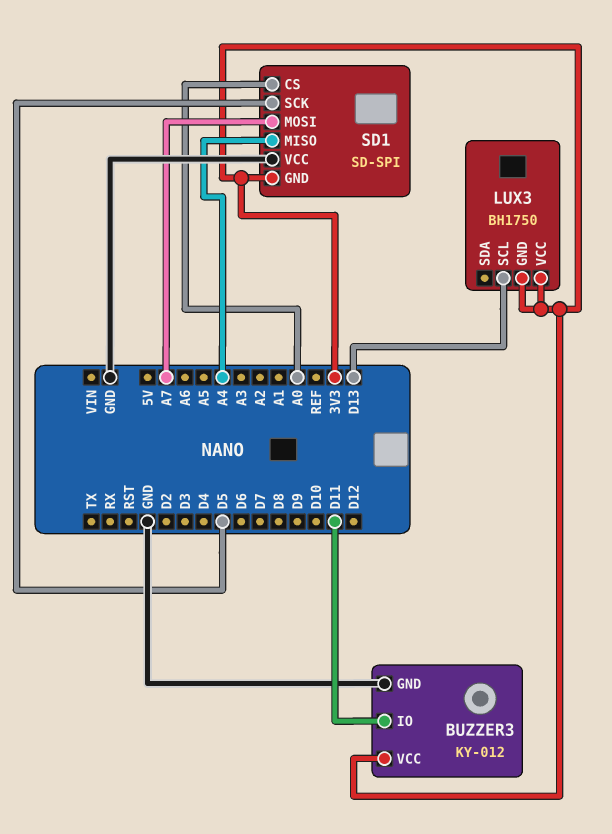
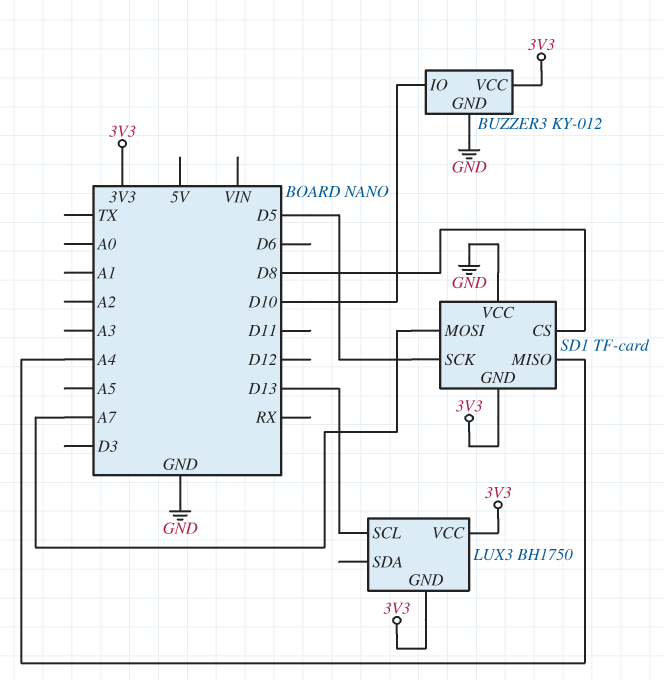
BUZZER3 pin IO: D11 -> D10
SD1: SD-SPI -> TF-card
SD1 pin CS: A0 -> D8

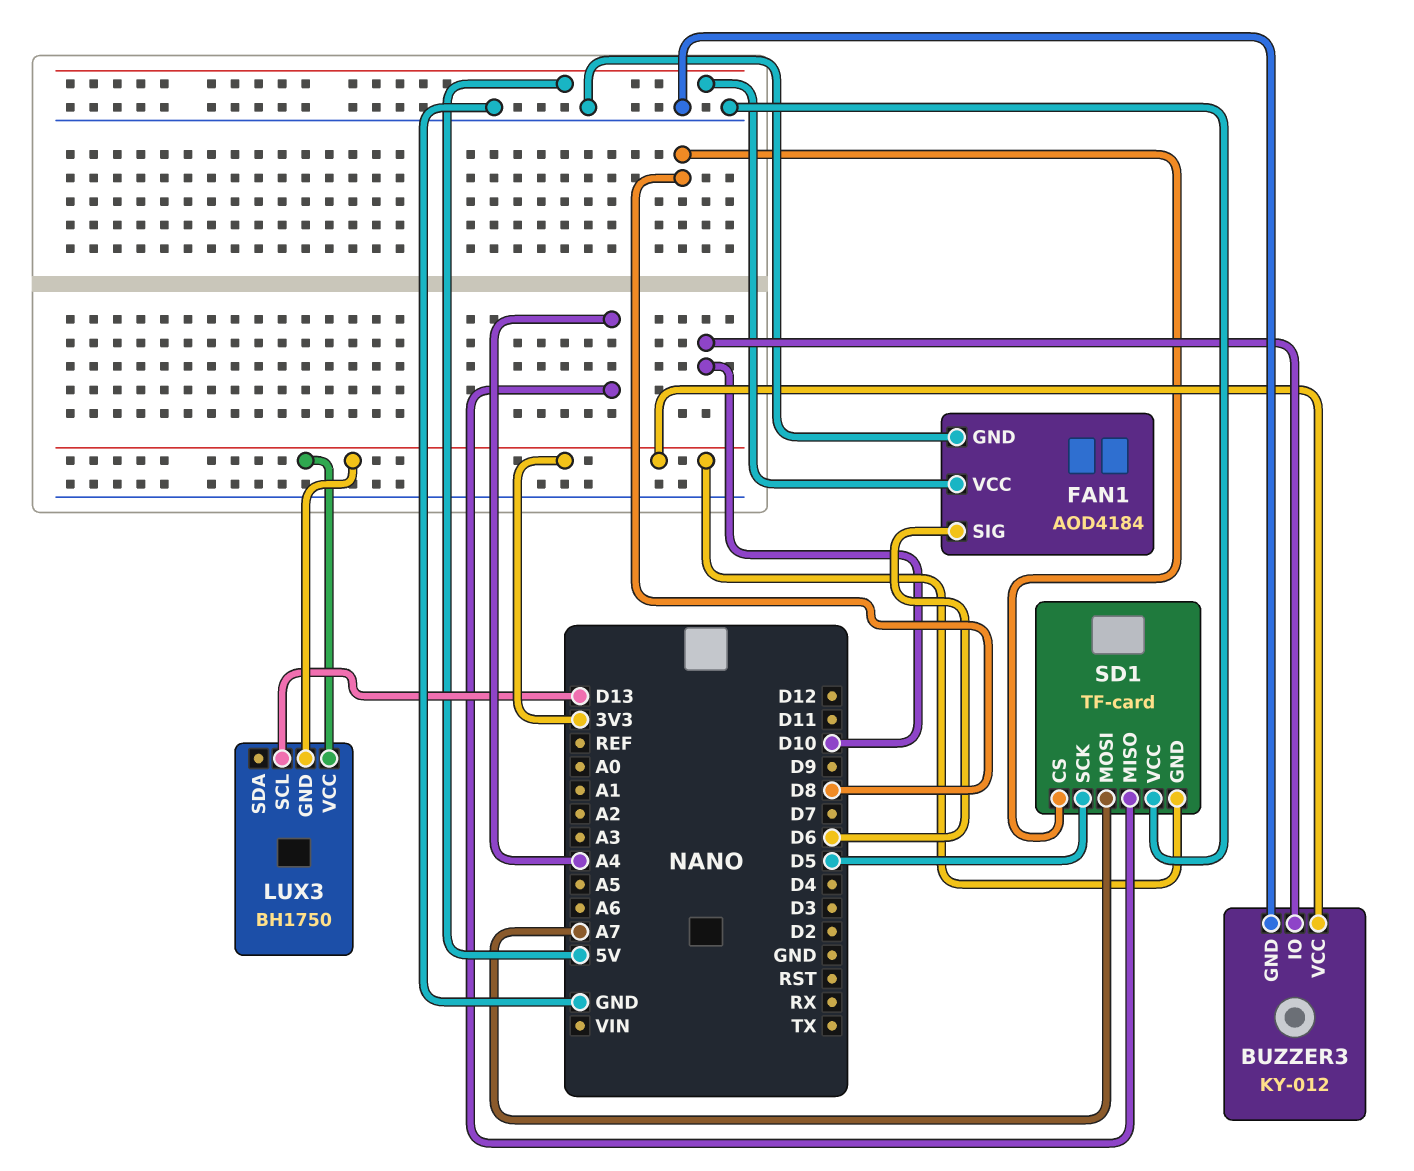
FAN1: none -> AOD4184
FAN1 pin GND: none -> GND
FAN1 pin SIG: none -> D6
FAN1 pin VCC: none -> 5V

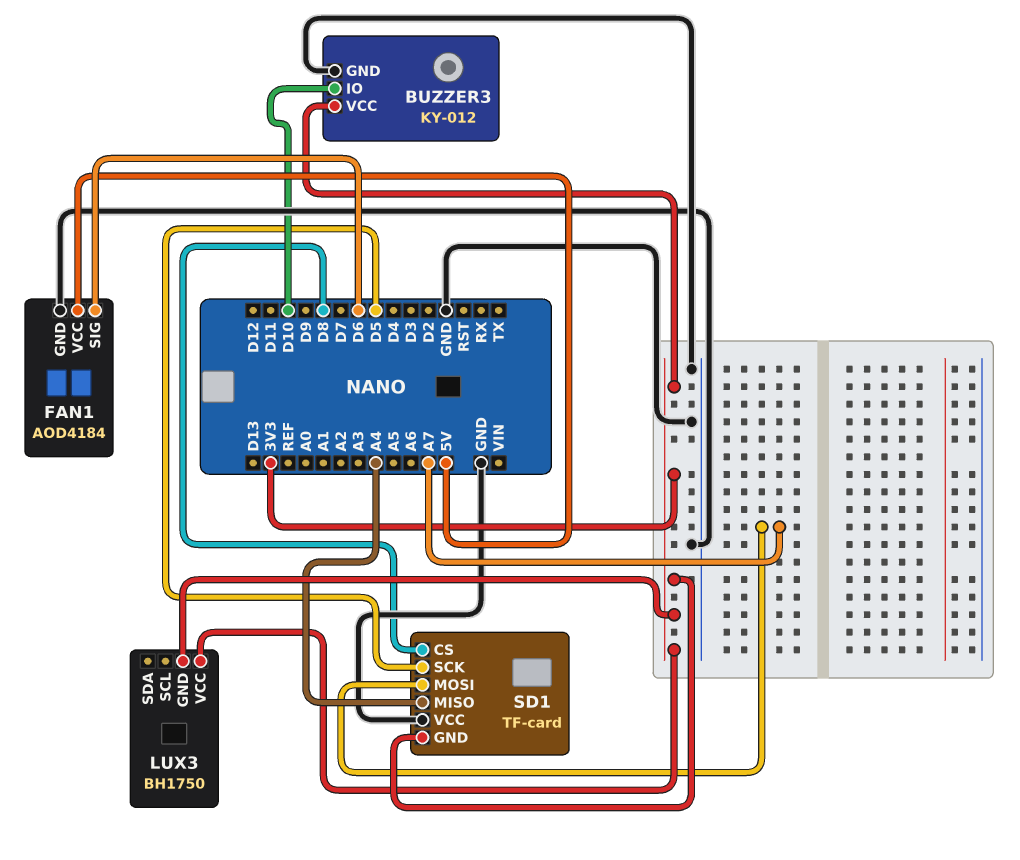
LUX3 pin SCL: D13 -> none

